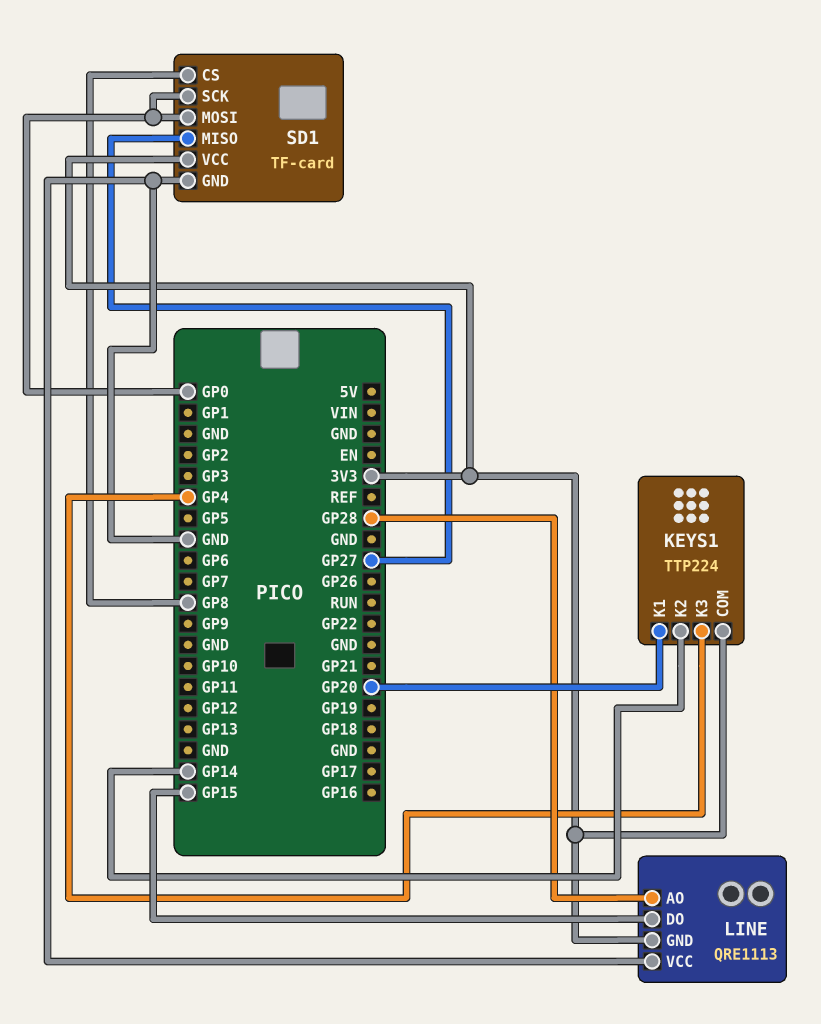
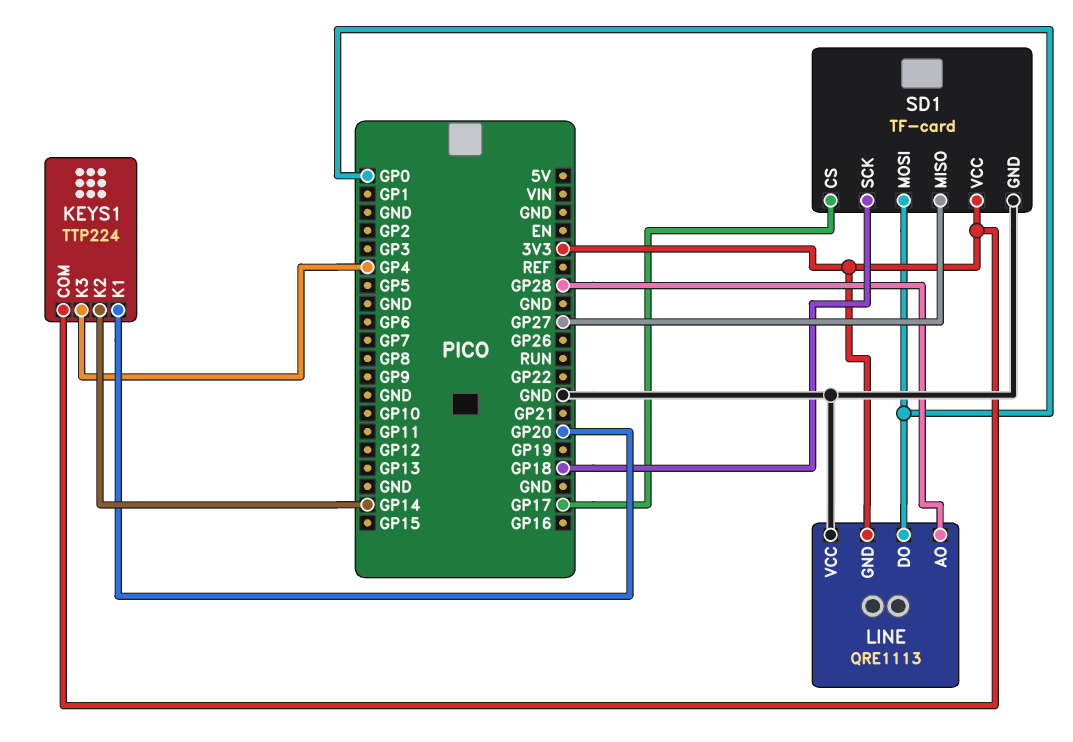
LINE pin DO: GP15 -> GP0
SD1 pin CS: GP8 -> GP17
SD1 pin SCK: GP0 -> GP18

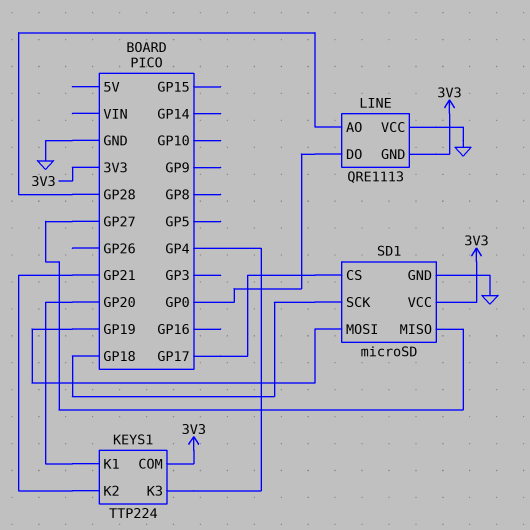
KEYS1 pin K2: GP14 -> GP21
SD1: TF-card -> microSD
SD1 pin MOSI: GP0 -> GP19

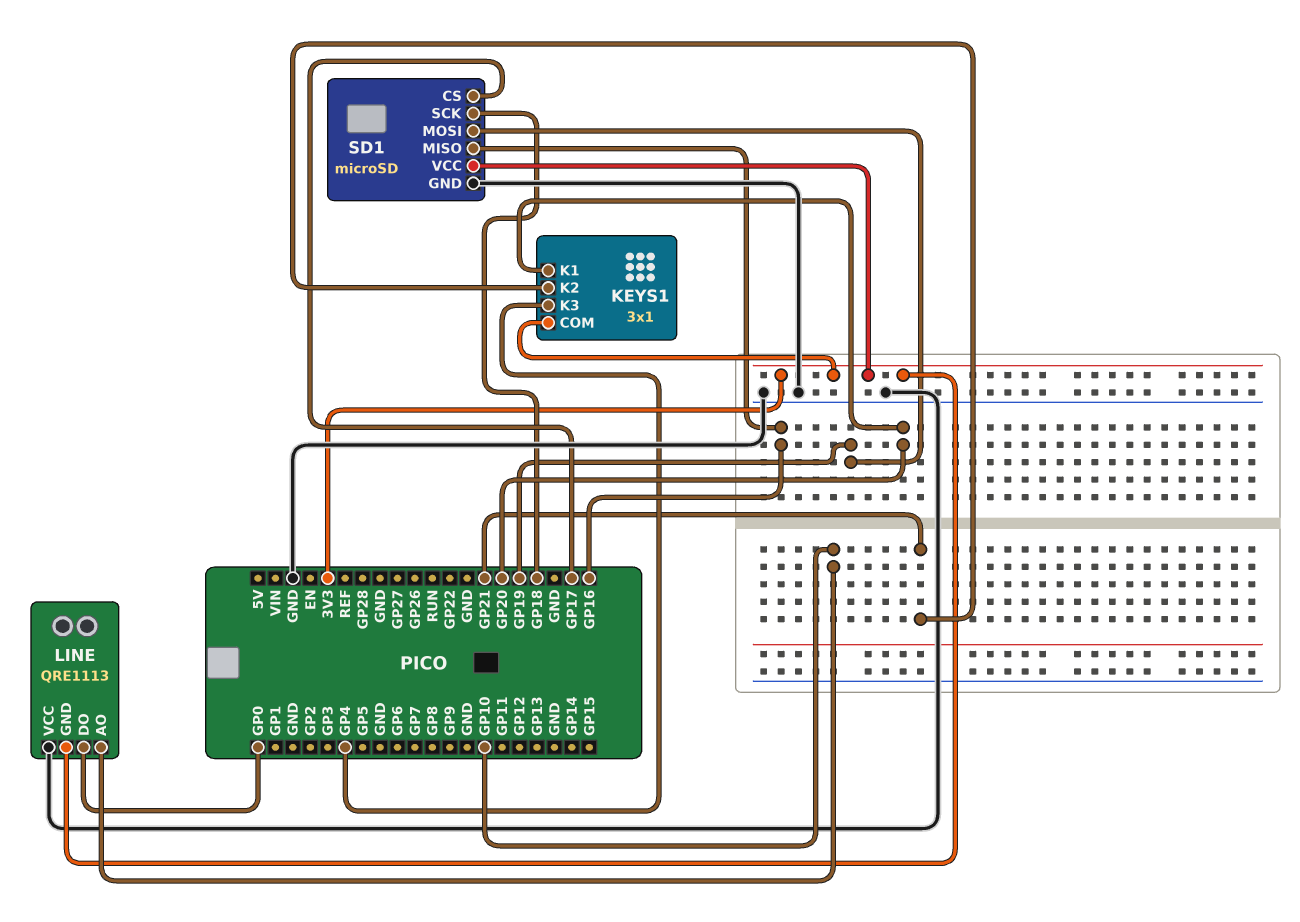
KEYS1: TTP224 -> 3x1
LINE pin AO: GP28 -> GP10
SD1 pin MISO: GP27 -> GP16

